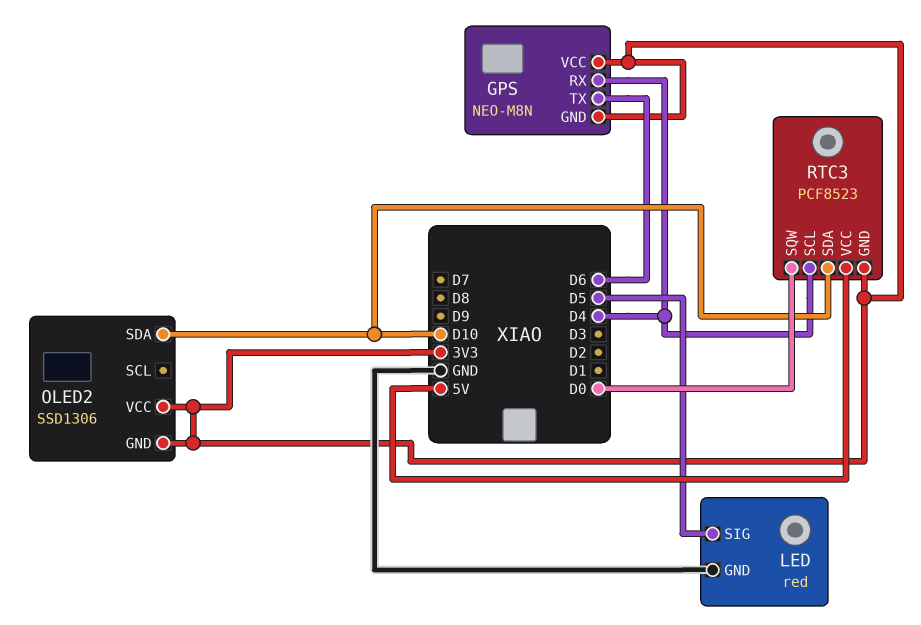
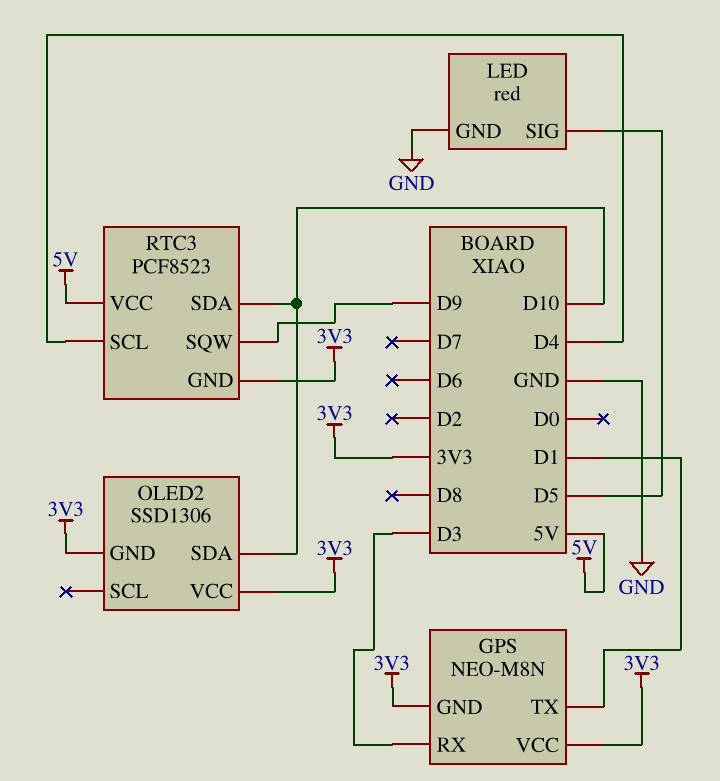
GPS pin RX: D4 -> D3
GPS pin TX: D6 -> D1
RTC3 pin SQW: D0 -> D9

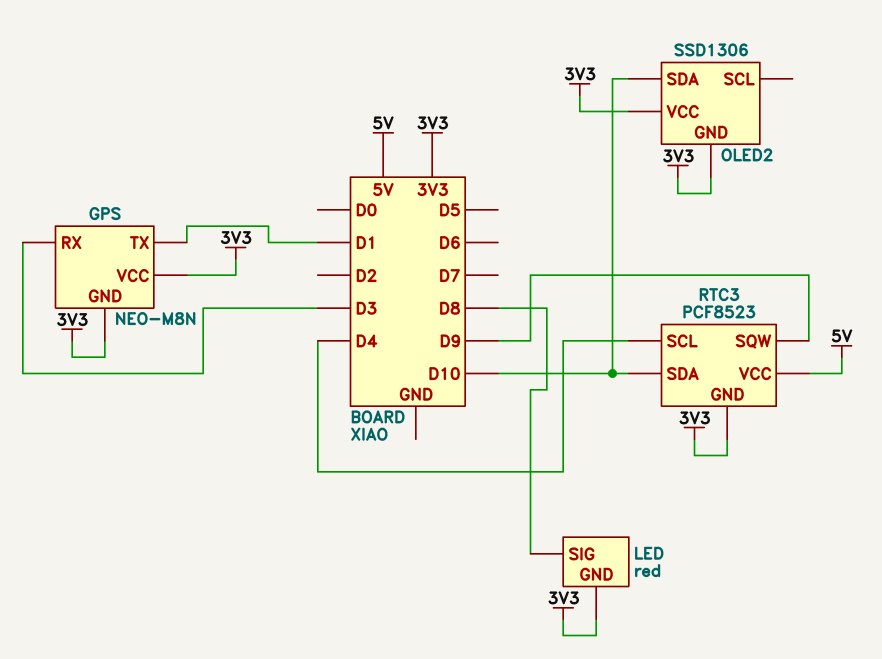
LED pin GND: GND -> 3V3
LED pin SIG: D5 -> D8

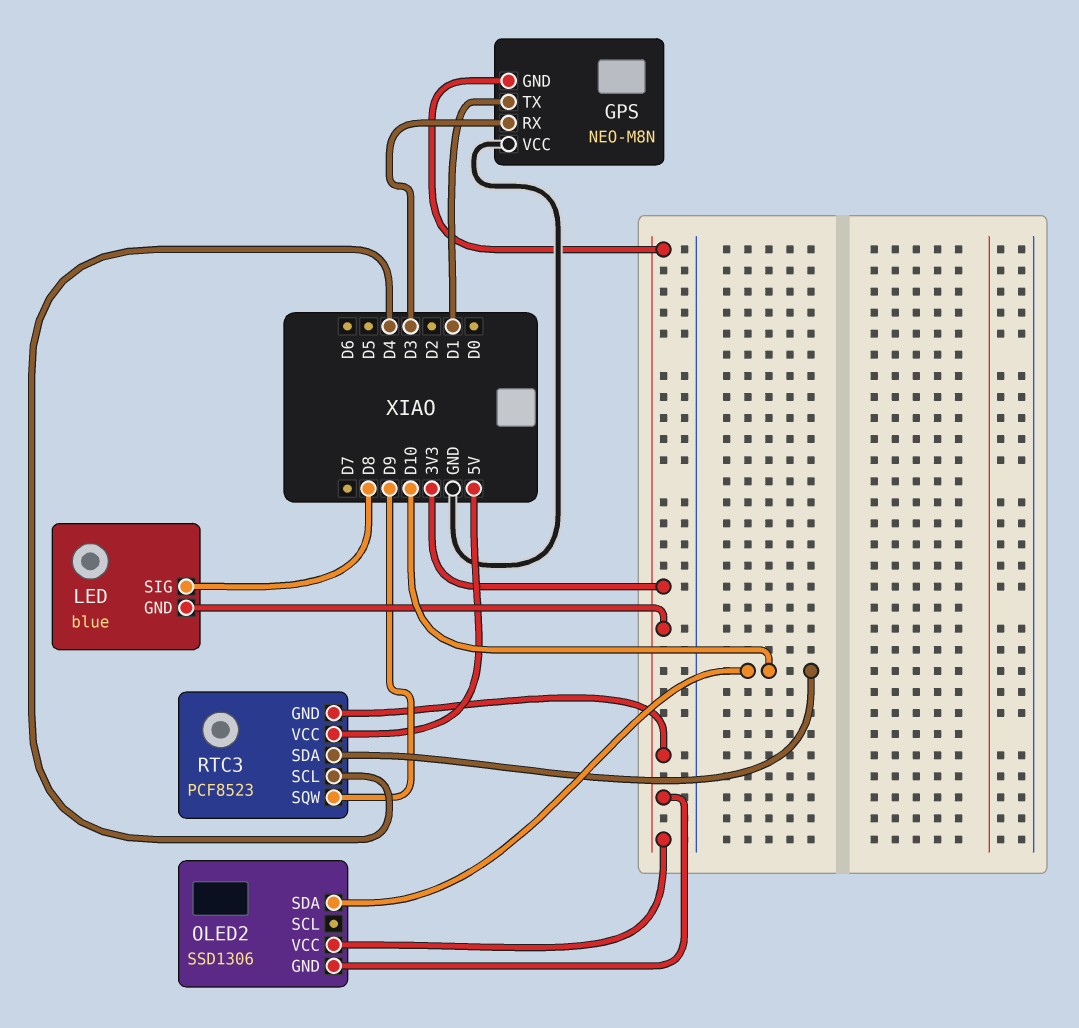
GPS pin VCC: 3V3 -> GND
LED: red -> blue

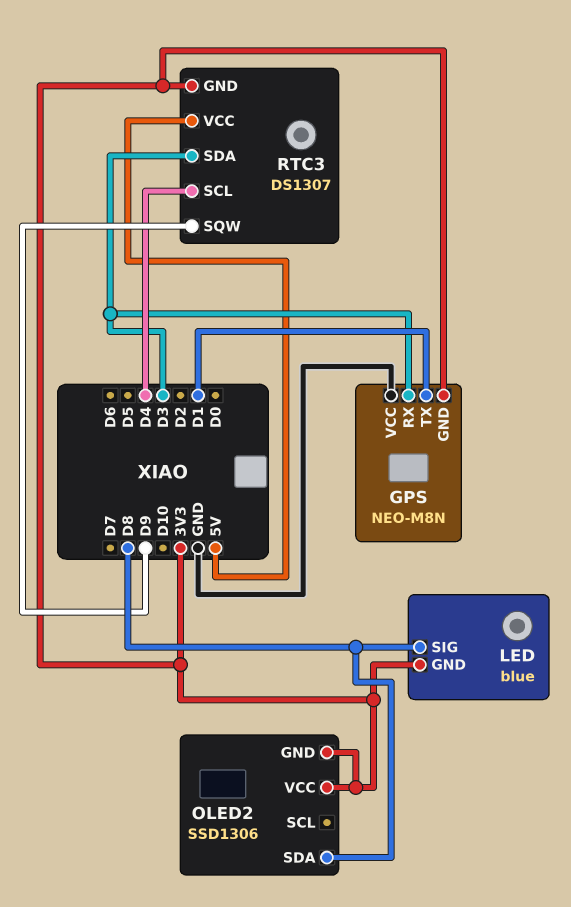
OLED2 pin SDA: D10 -> D8
RTC3: PCF8523 -> DS1307
RTC3 pin SDA: D10 -> D3

